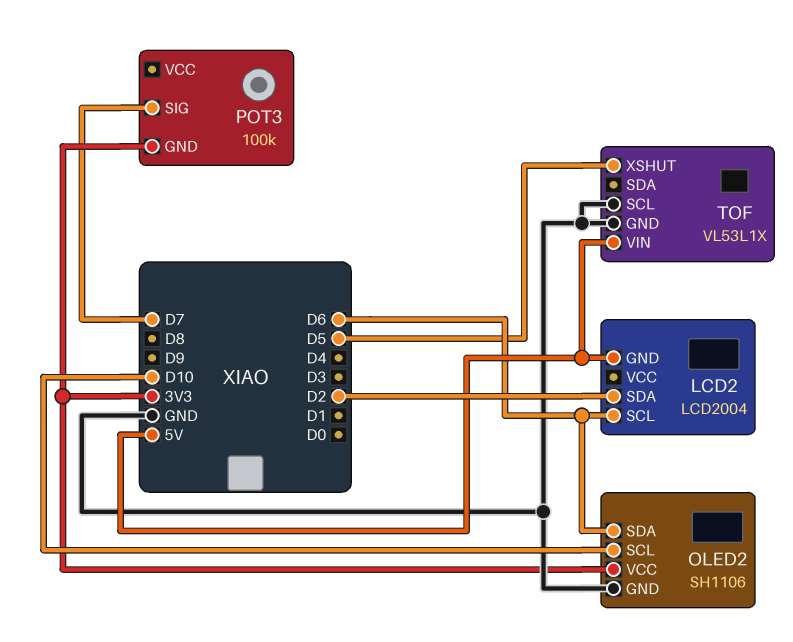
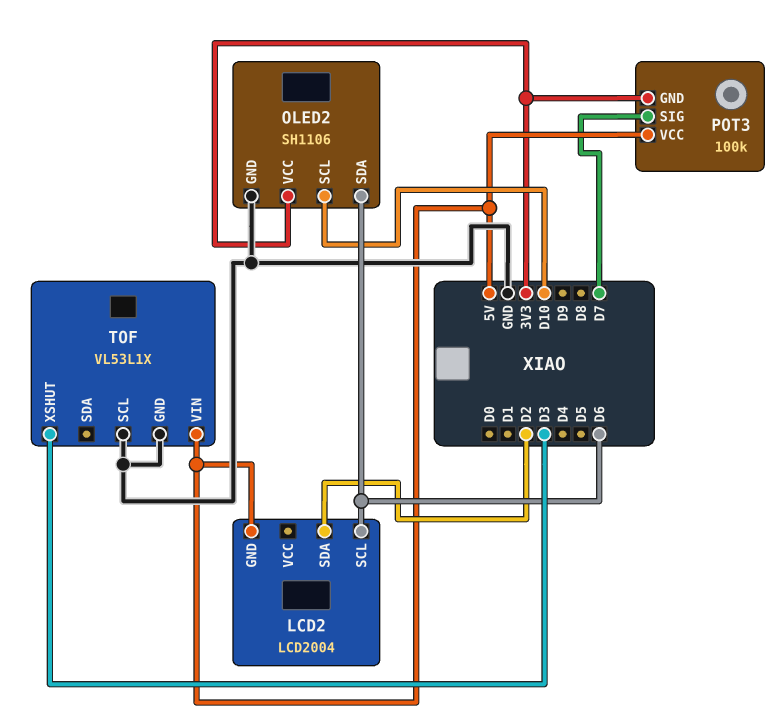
POT3 pin VCC: none -> 5V
TOF pin XSHUT: D5 -> D3

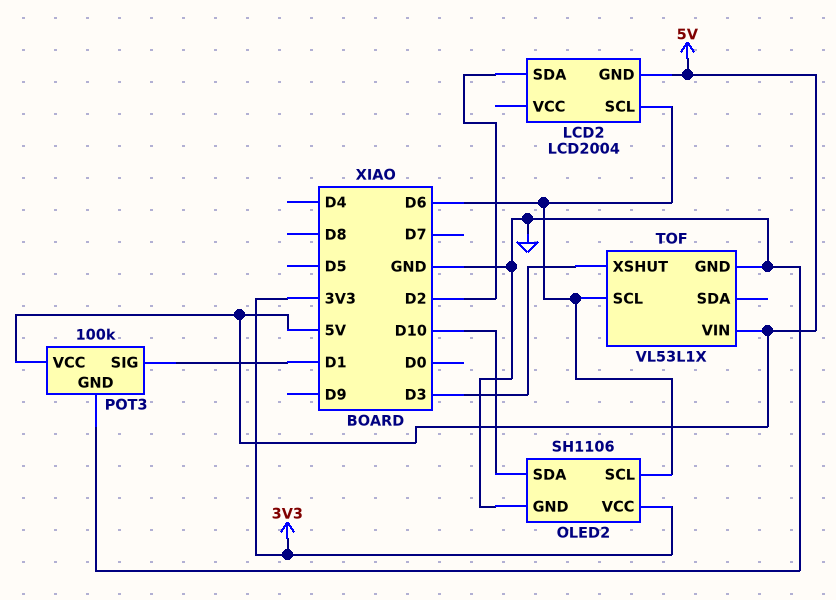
OLED2 pin SCL: D10 -> D6
OLED2 pin SDA: D6 -> D10
POT3 pin GND: 3V3 -> GND
POT3 pin SIG: D7 -> D1
TOF pin SCL: GND -> D6

